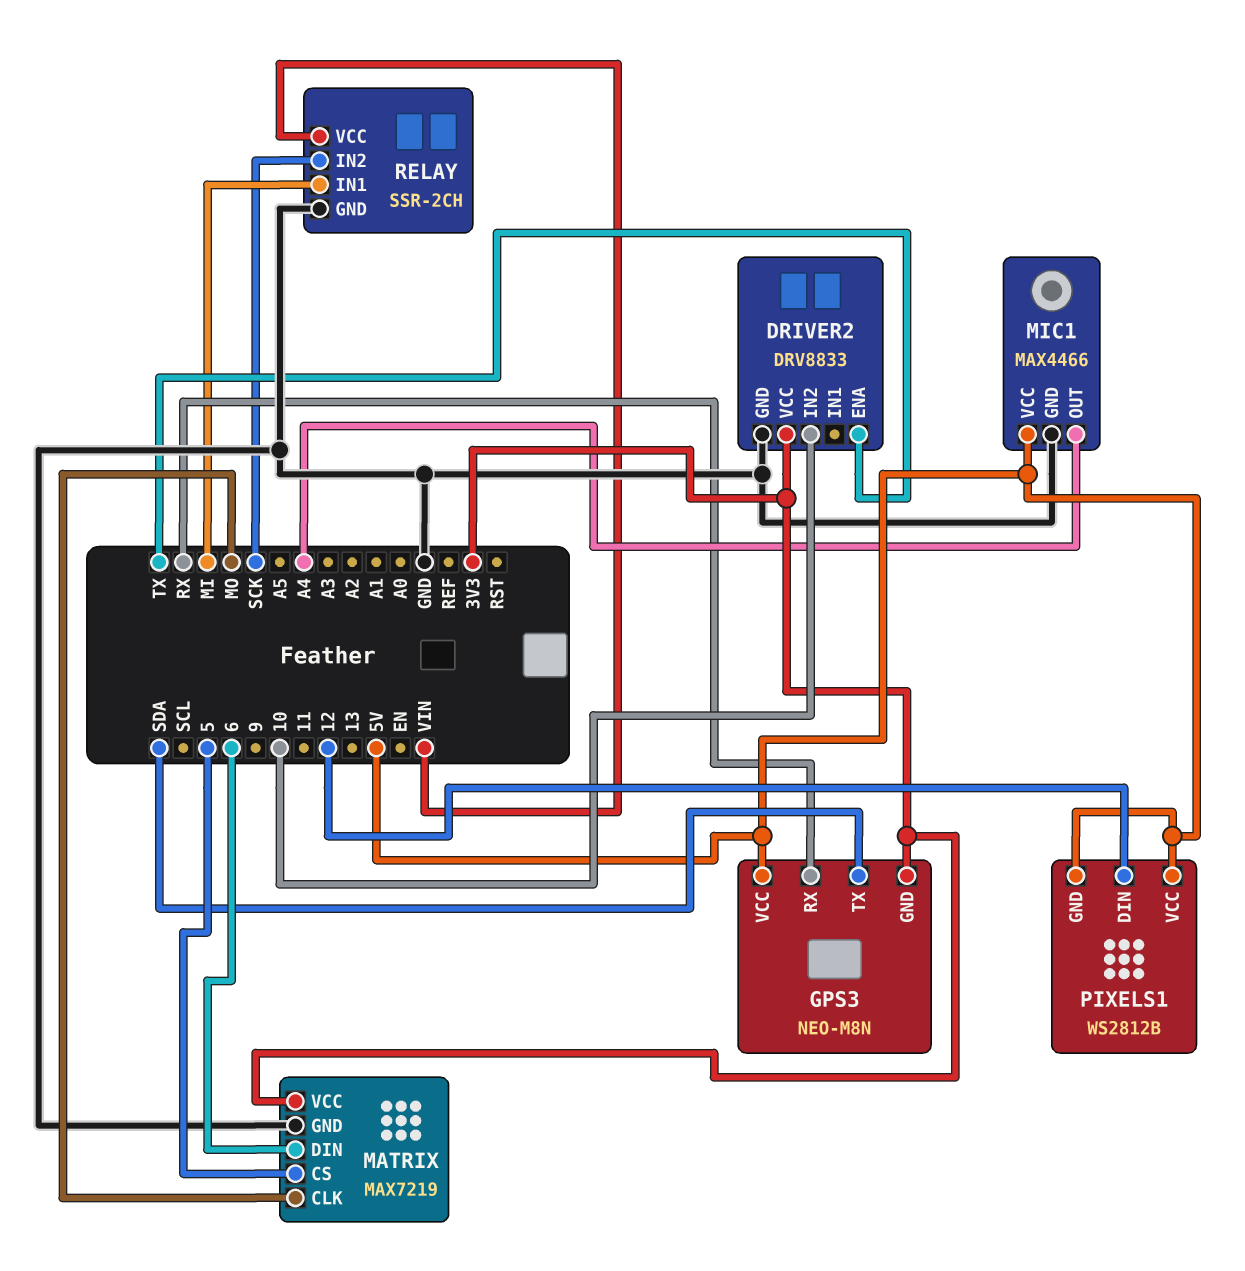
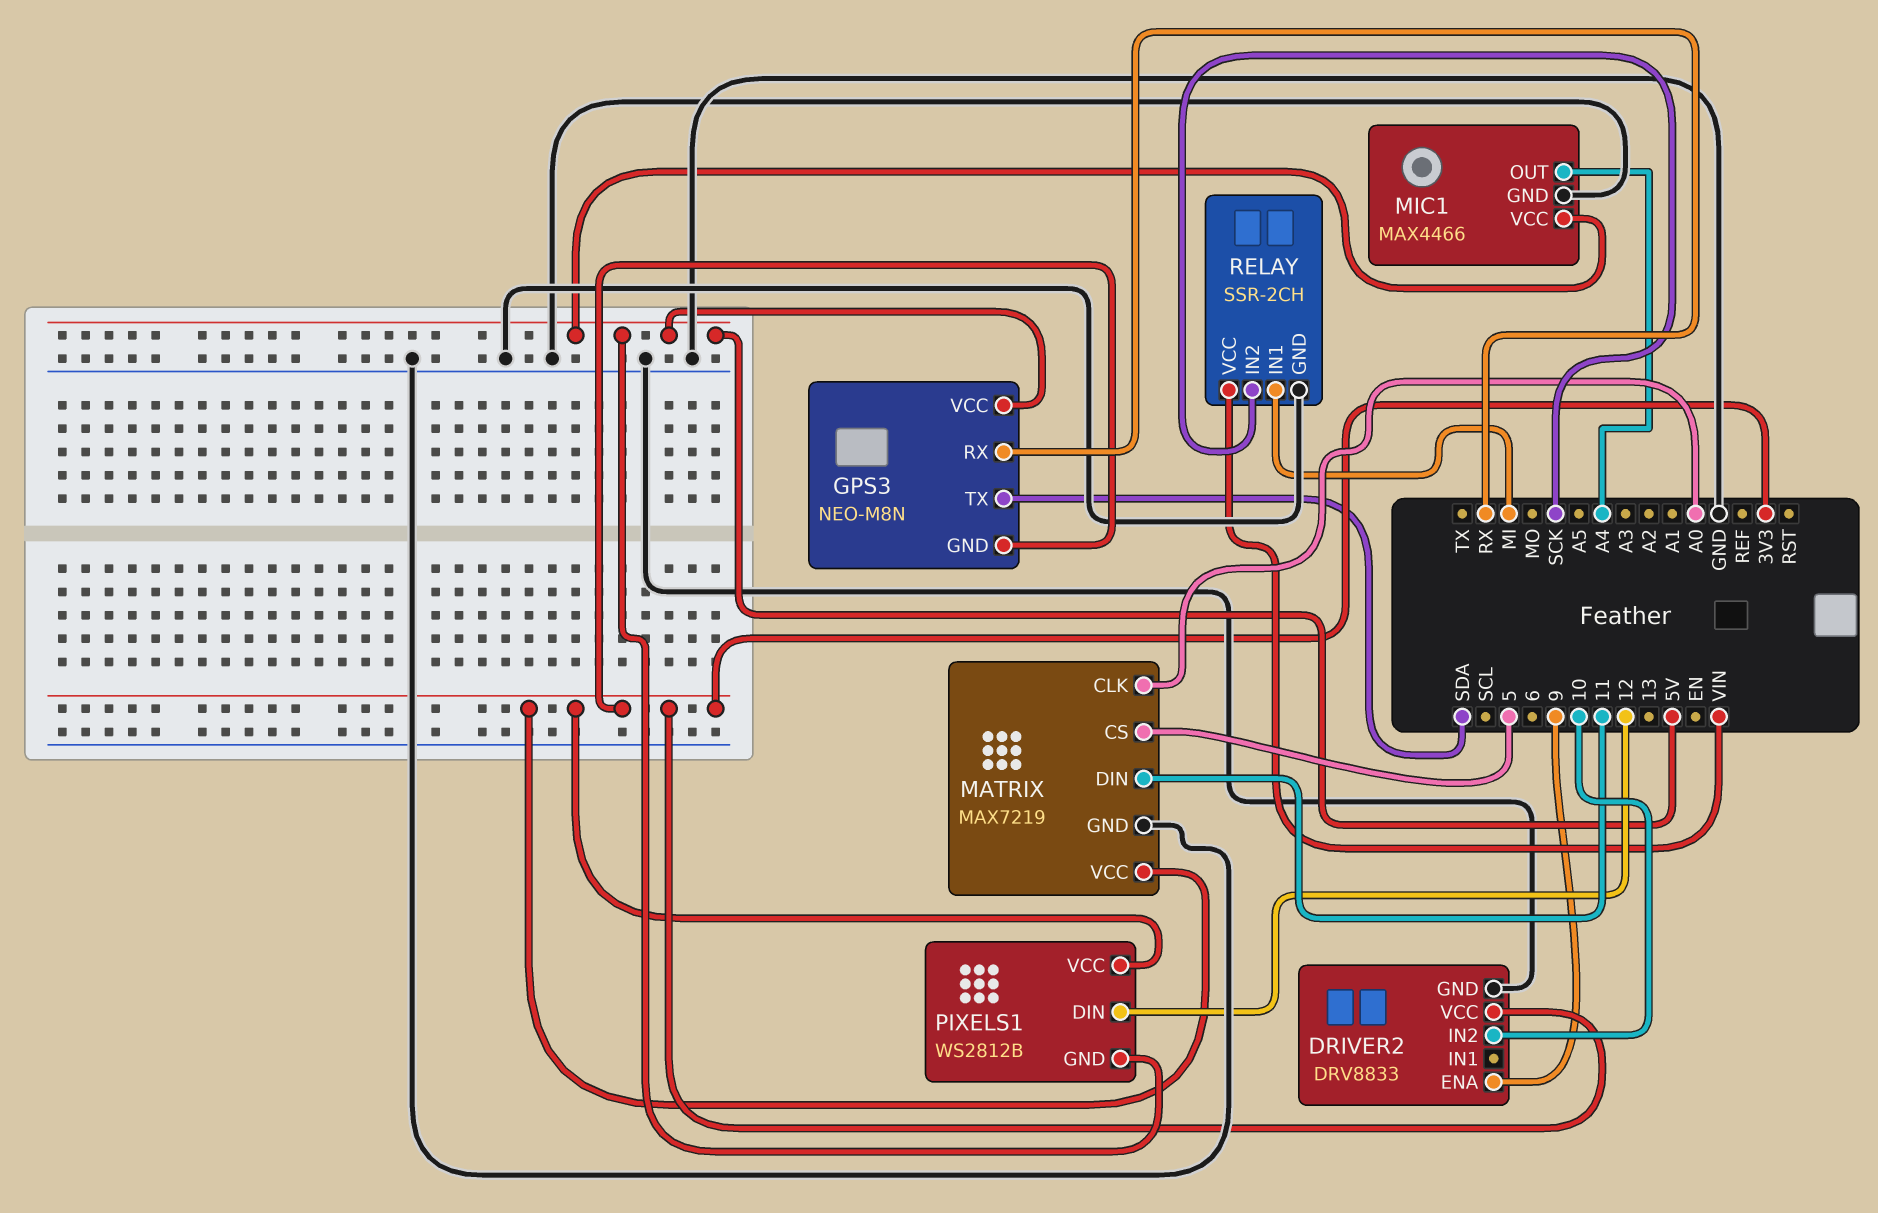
DRIVER2 pin ENA: TX -> 9
MATRIX pin CLK: MO -> A0
MATRIX pin DIN: 6 -> 11
PIXELS1 pin VCC: 5V -> 3V3

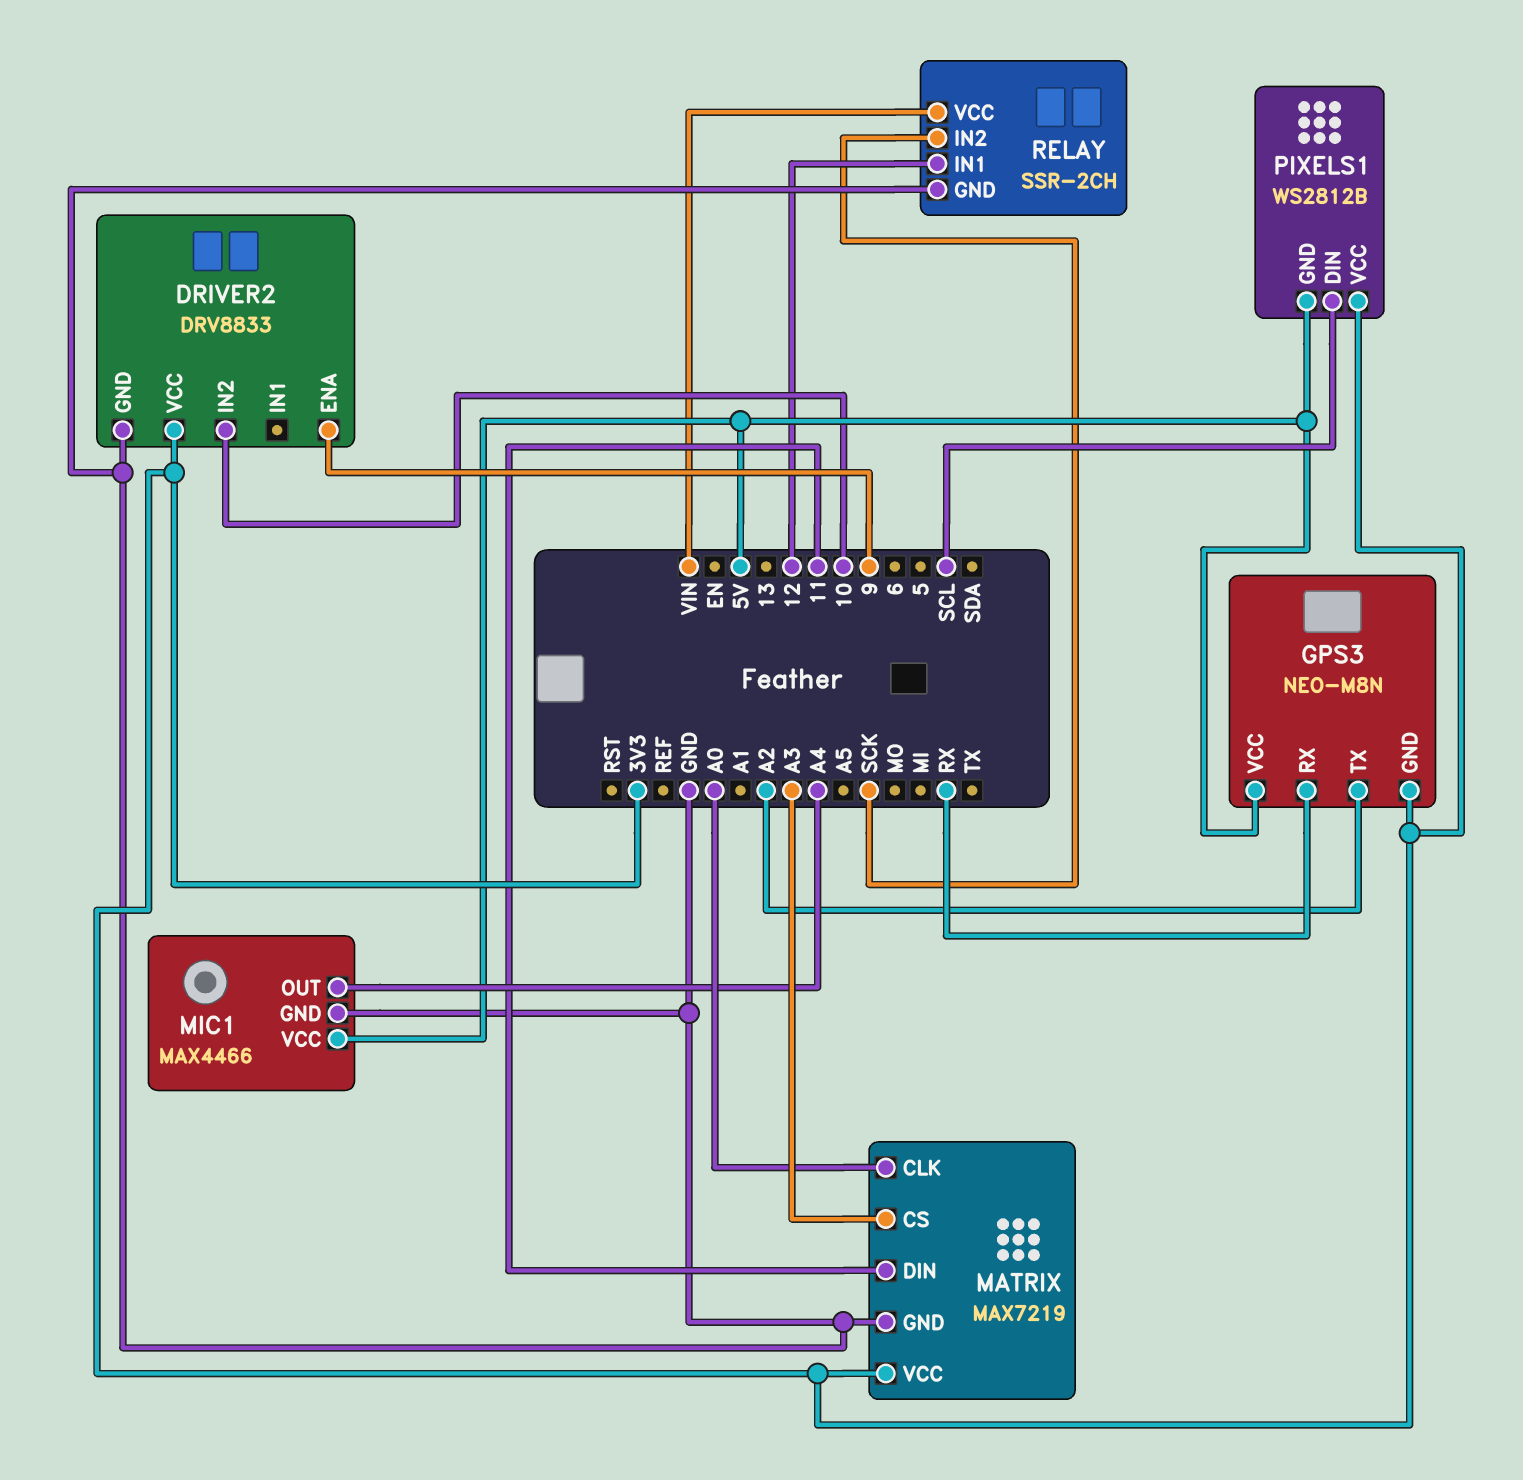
GPS3 pin TX: SDA -> A2
MATRIX pin CS: 5 -> A3
PIXELS1 pin DIN: 12 -> SCL
RELAY pin IN1: MI -> 12

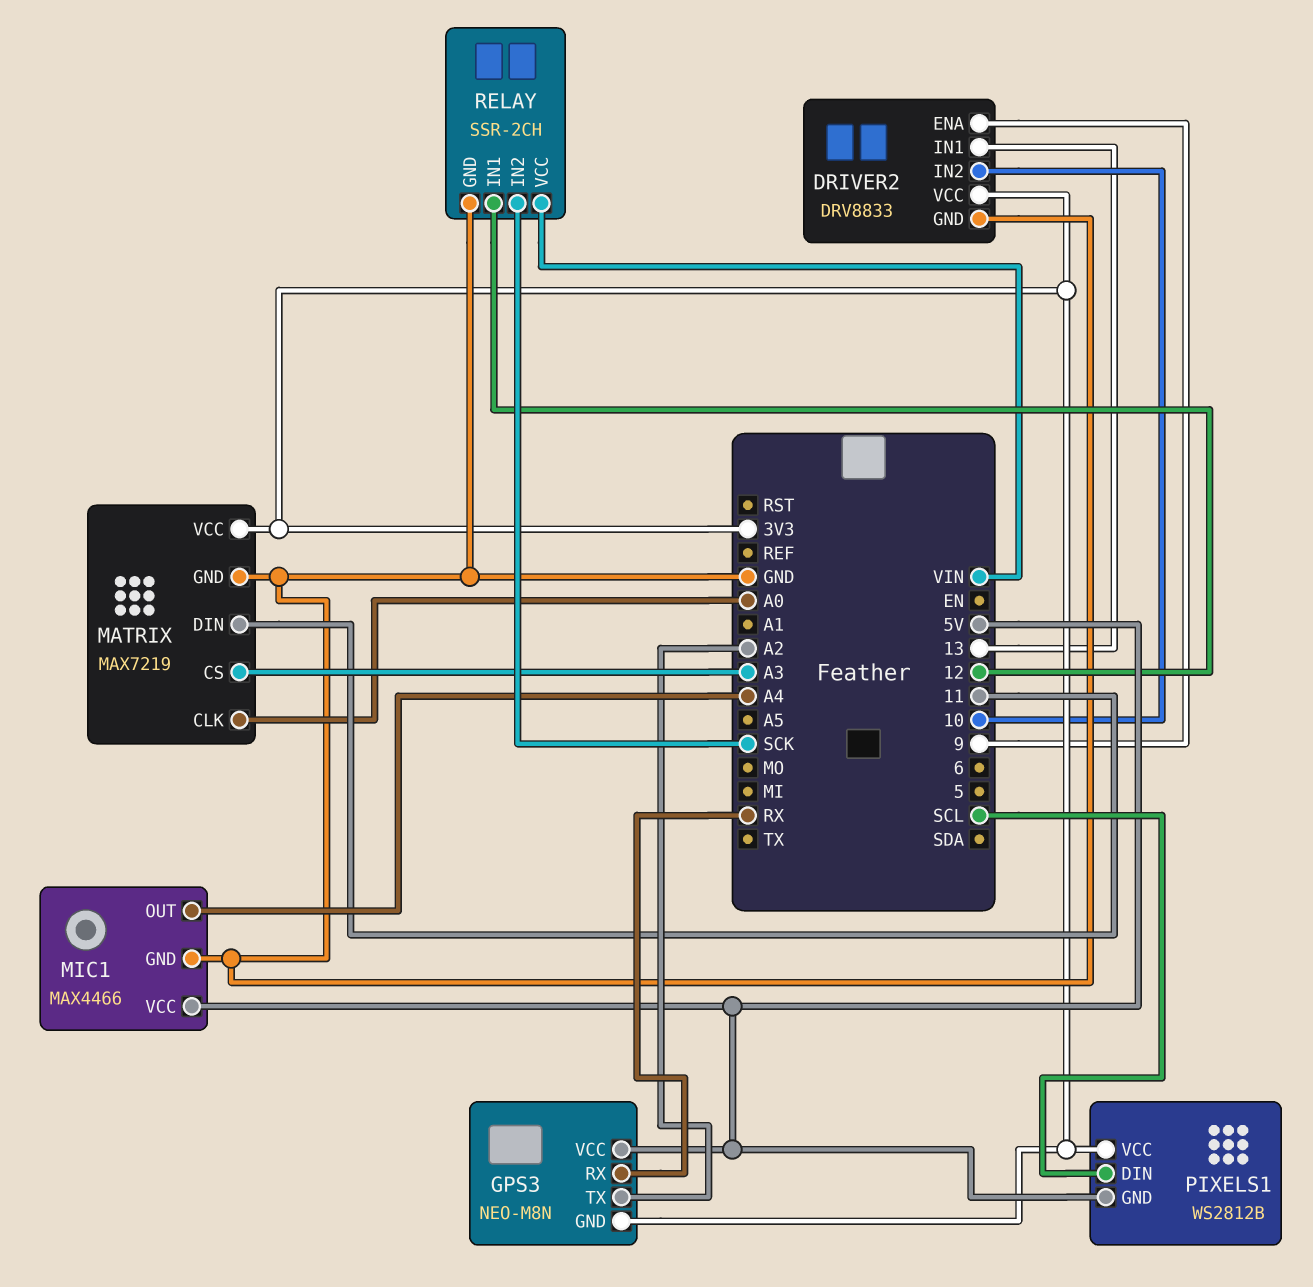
DRIVER2 pin IN1: none -> 13

